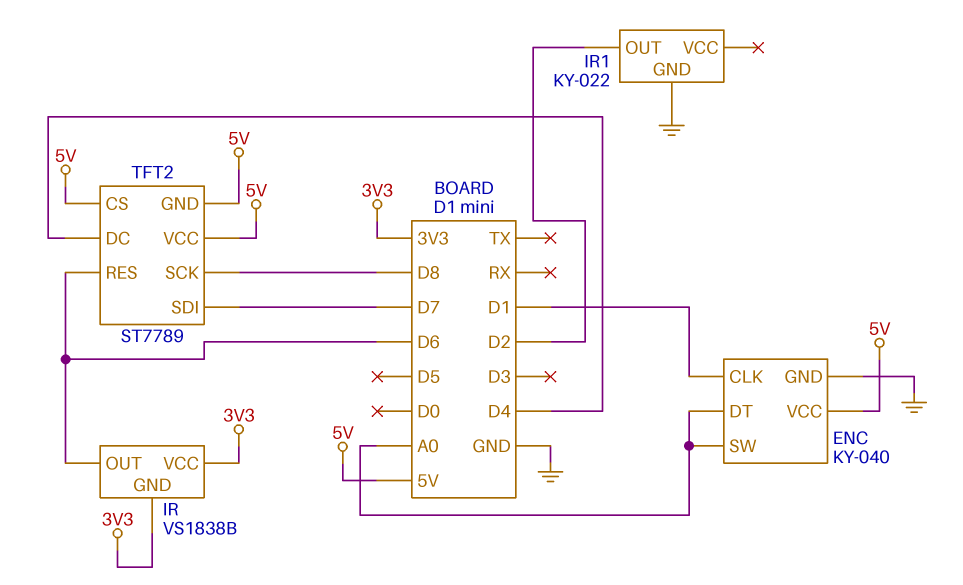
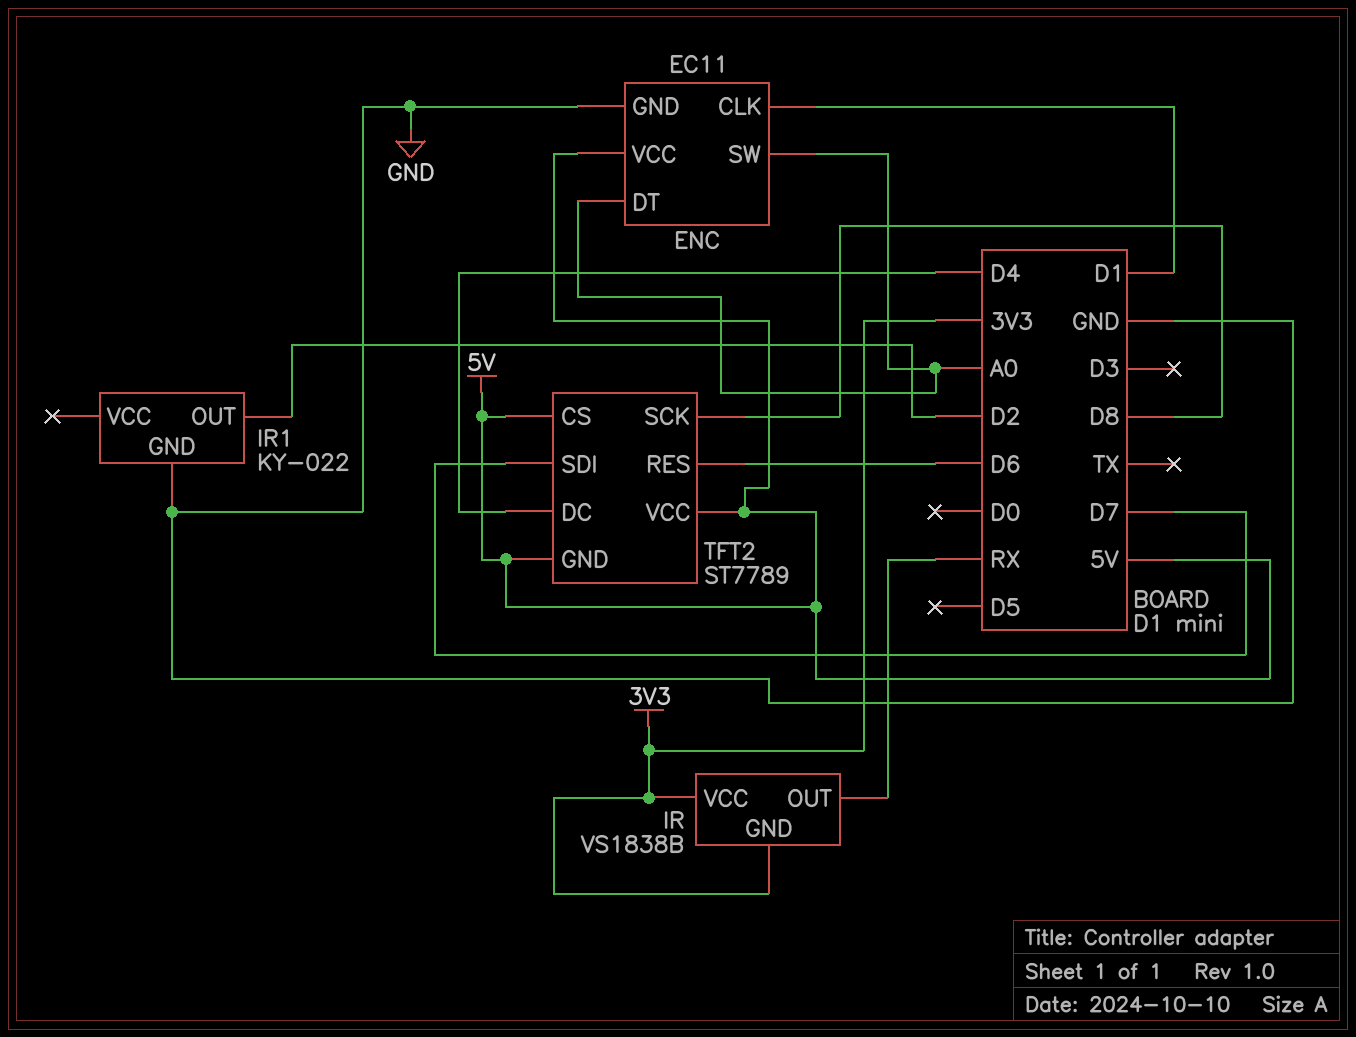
ENC: KY-040 -> EC11
IR pin OUT: D6 -> RX

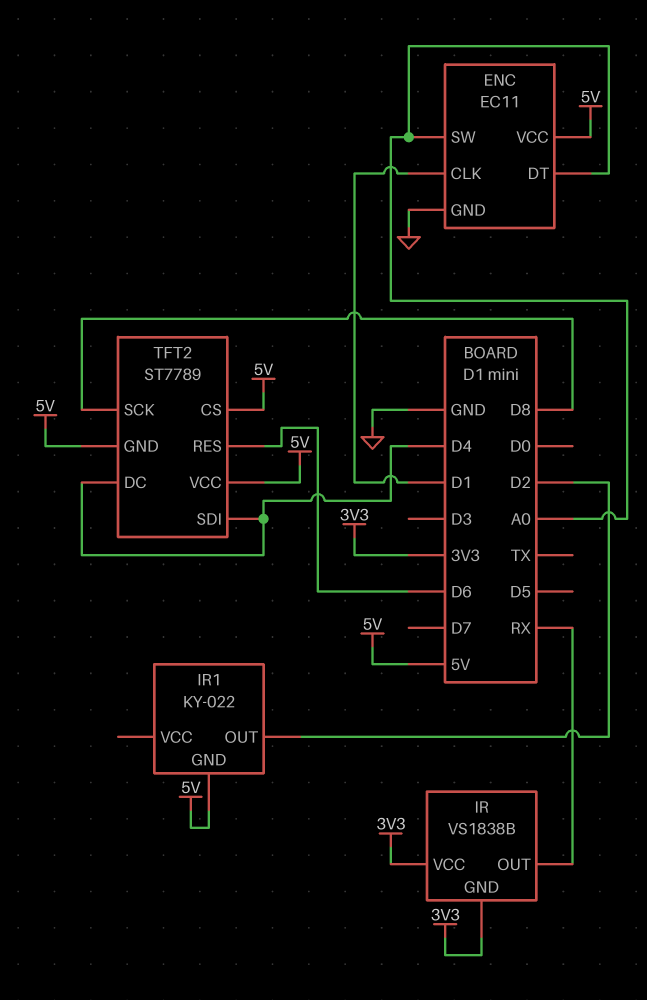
IR1 pin GND: GND -> 5V
TFT2 pin SDI: D7 -> D4

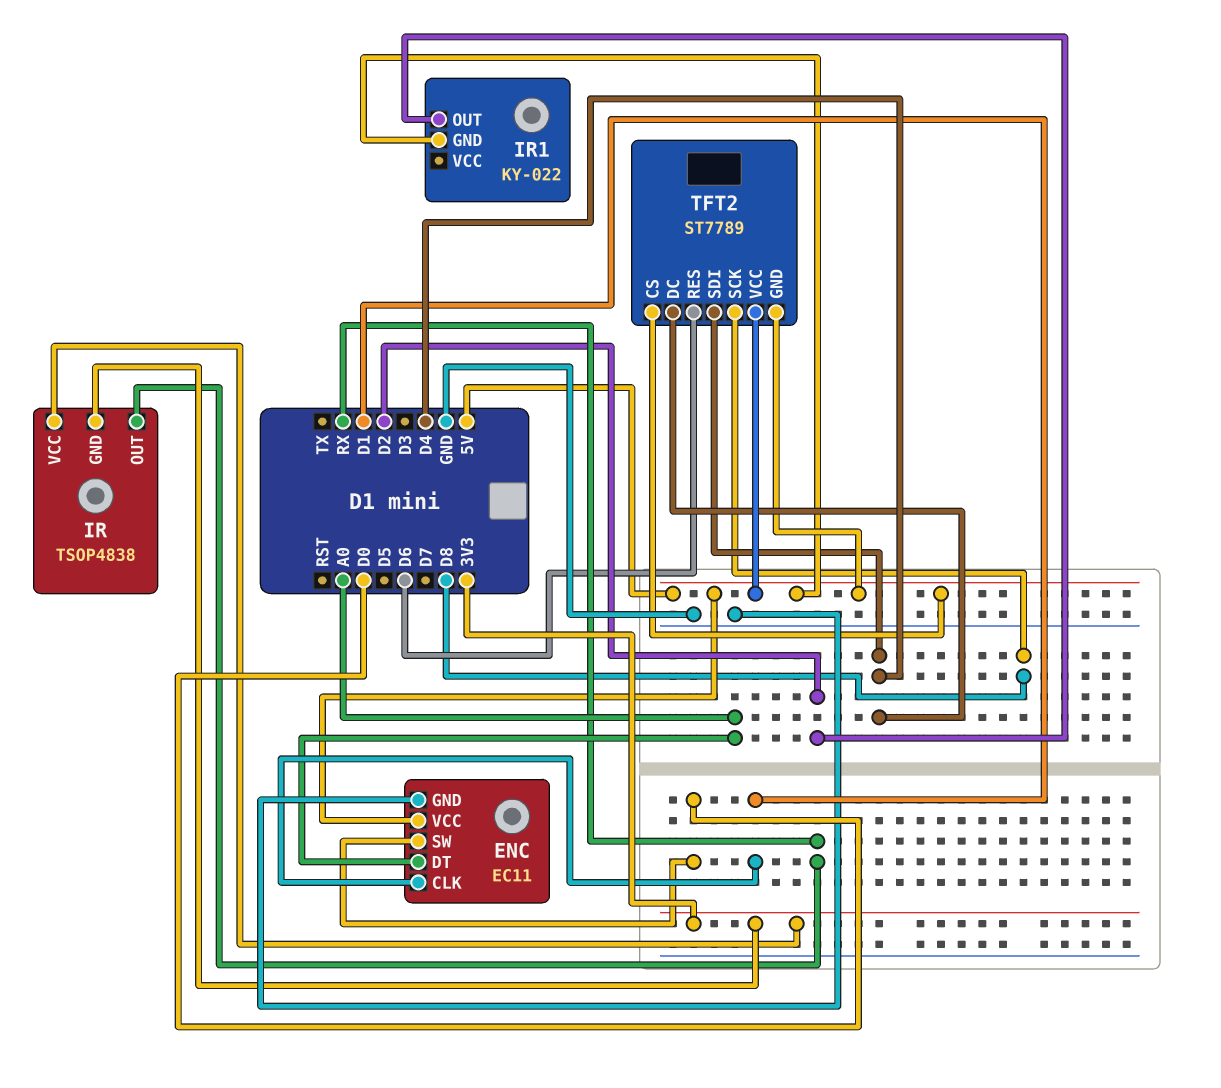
ENC pin SW: A0 -> D0
IR: VS1838B -> TSOP4838

